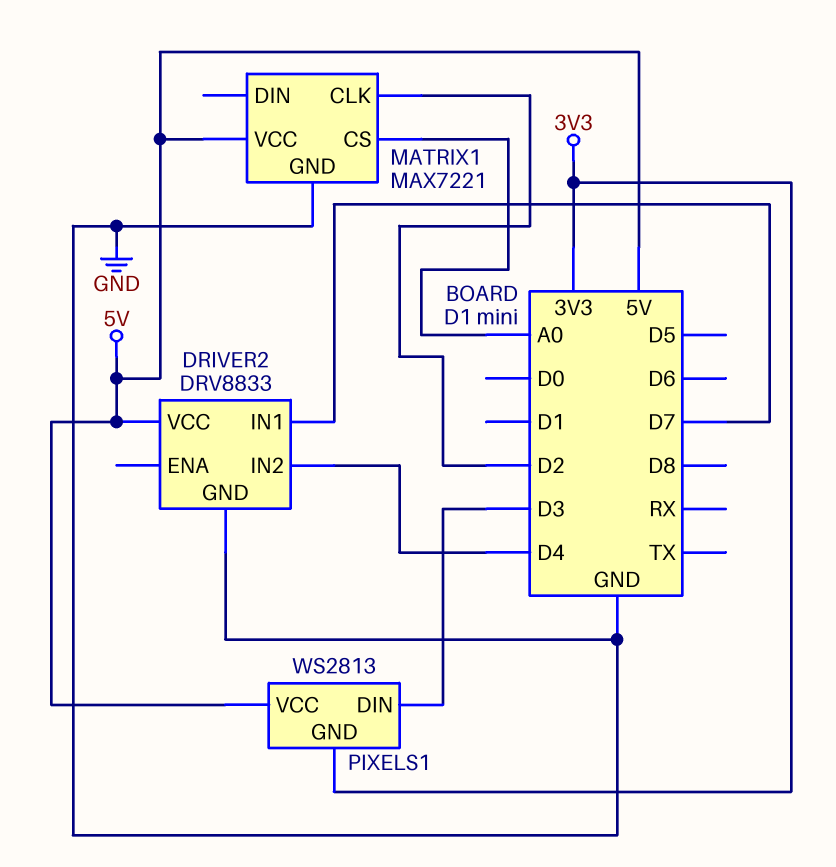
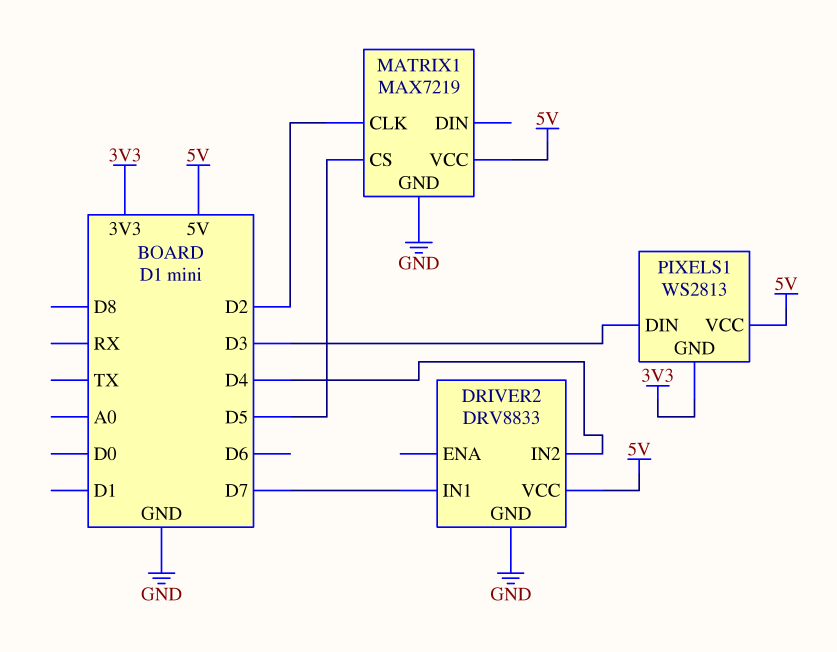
MATRIX1: MAX7221 -> MAX7219
MATRIX1 pin CS: A0 -> D5

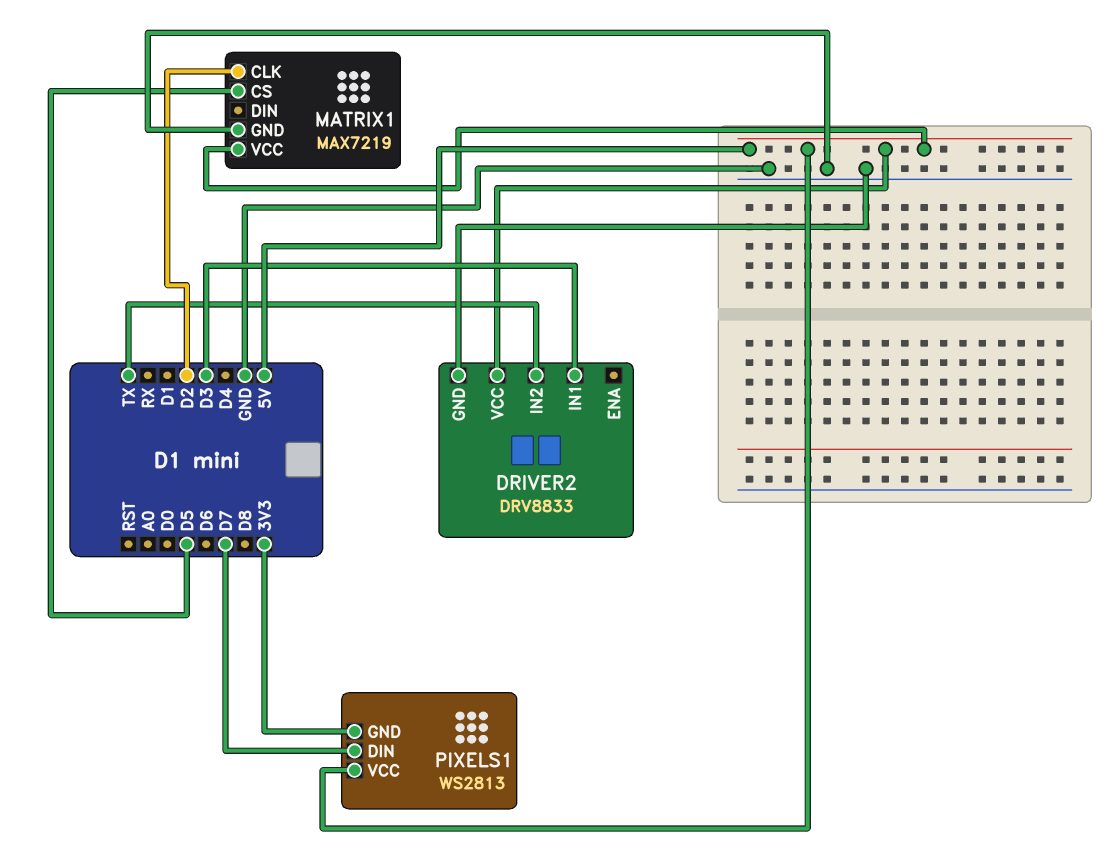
DRIVER2 pin IN1: D7 -> D3
DRIVER2 pin IN2: D4 -> TX
PIXELS1 pin DIN: D3 -> D7

